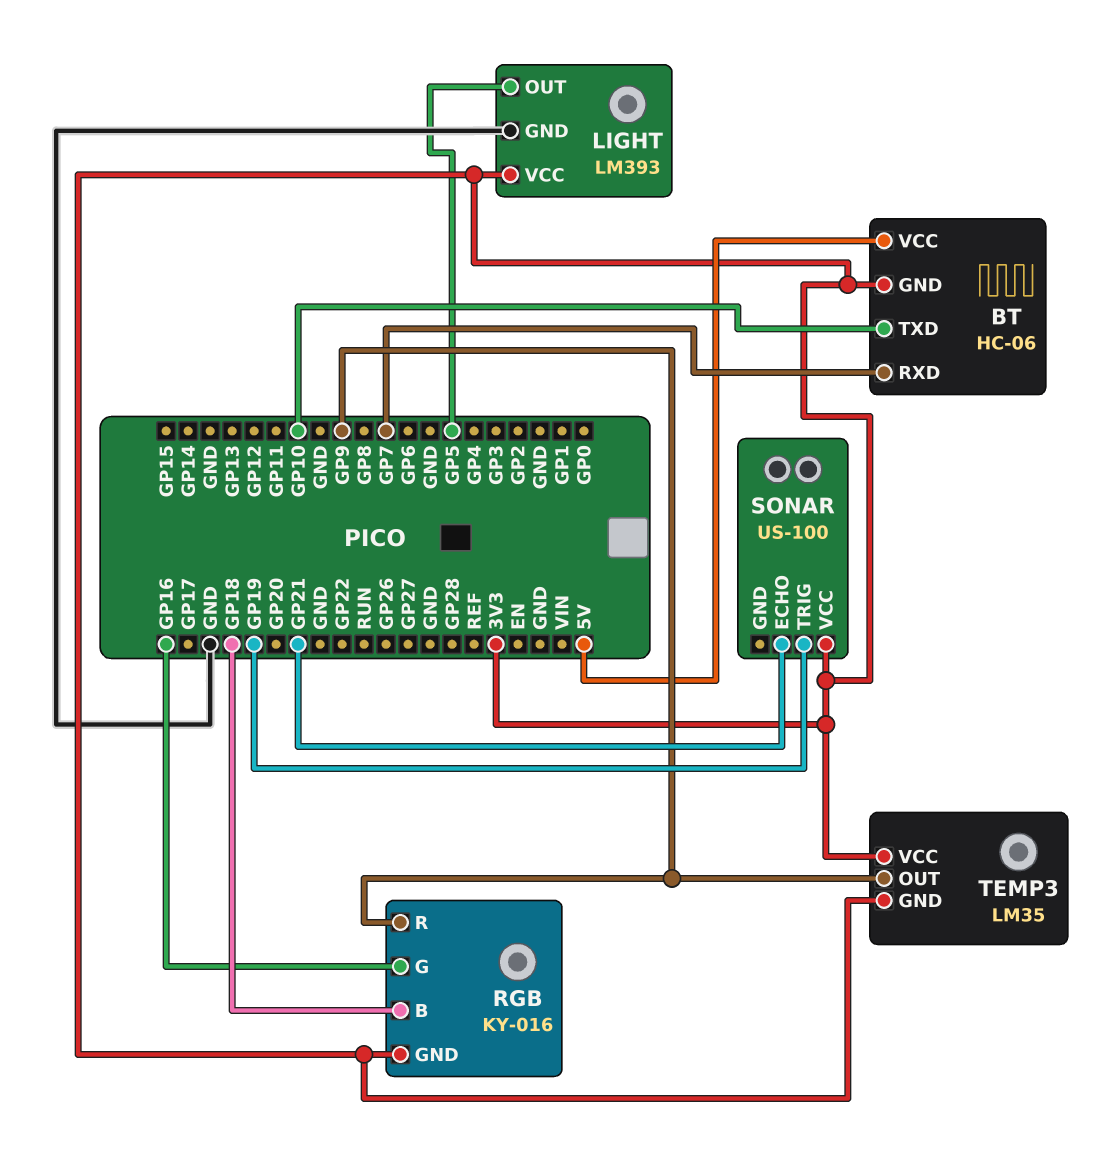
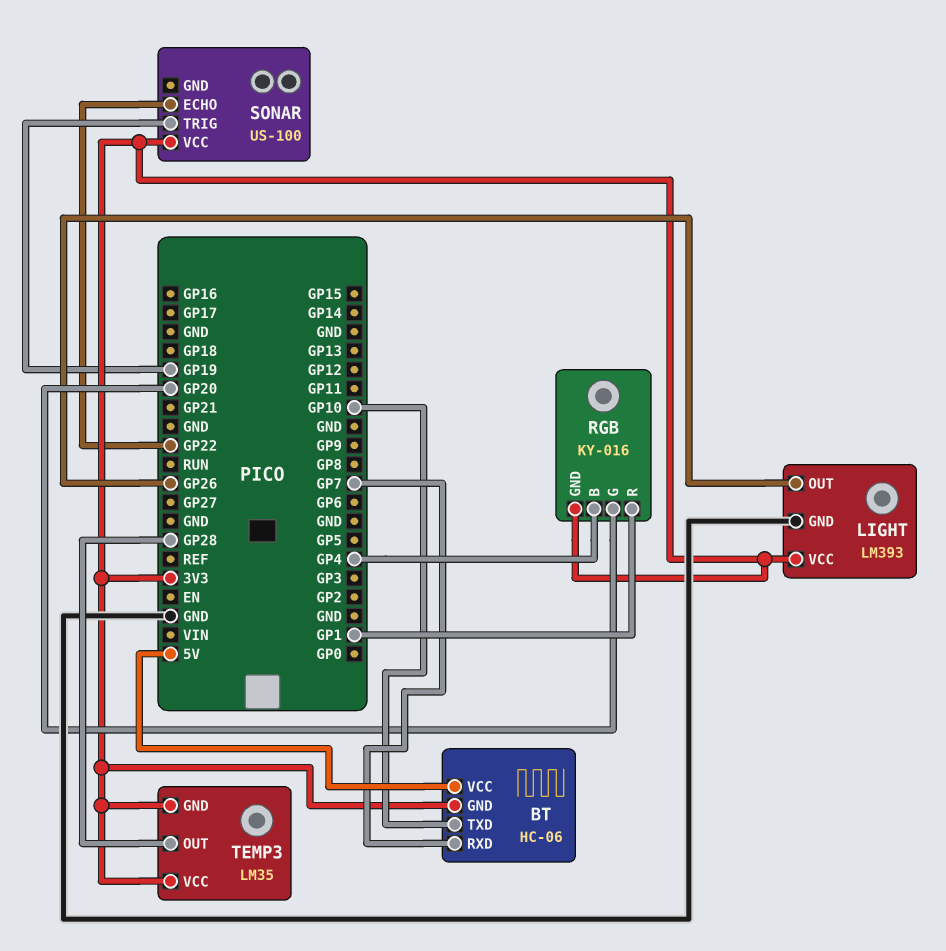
LIGHT pin OUT: GP5 -> GP26
RGB pin B: GP18 -> GP4
RGB pin G: GP16 -> GP20
RGB pin R: GP9 -> GP1
SONAR pin ECHO: GP21 -> GP22
TEMP3 pin OUT: GP9 -> GP28

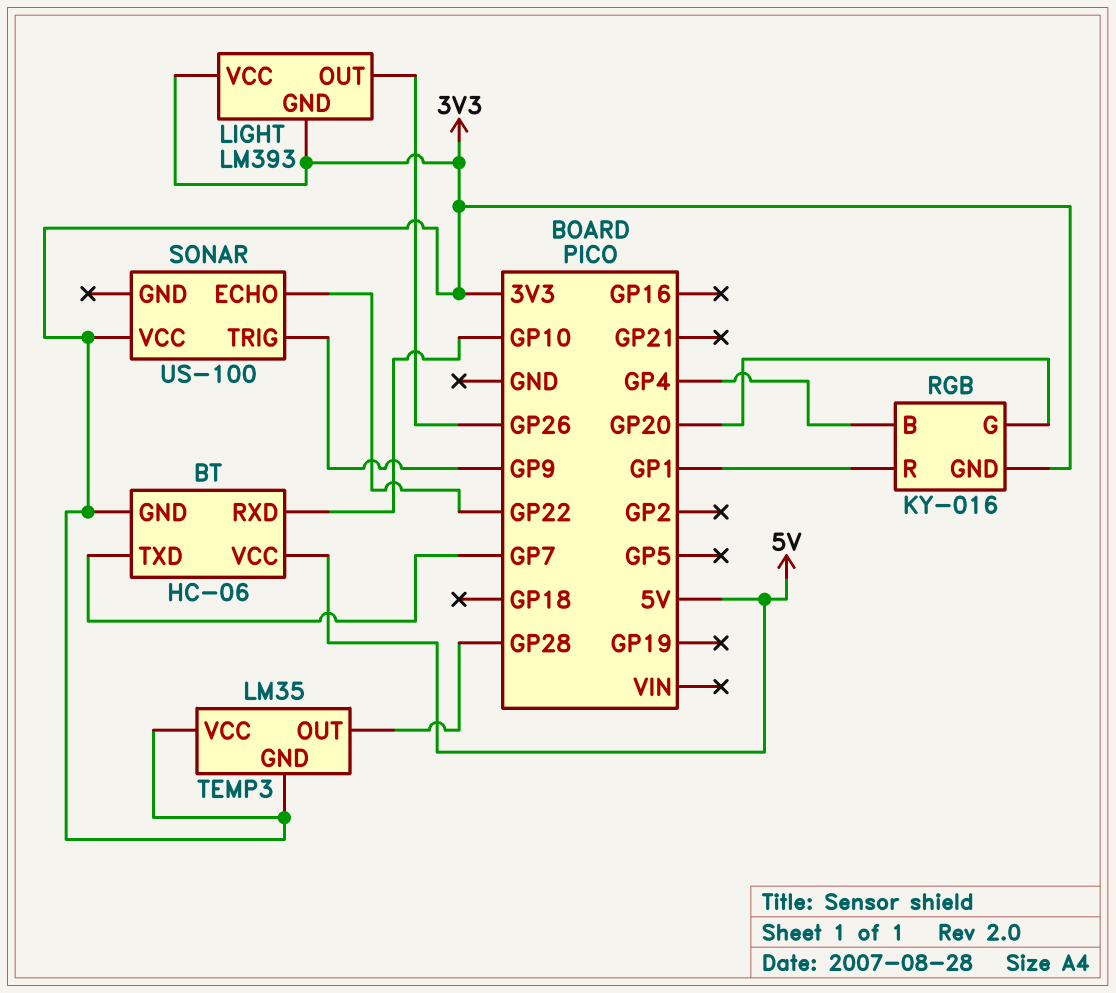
BT pin RXD: GP7 -> GP10
BT pin TXD: GP10 -> GP7
LIGHT pin GND: GND -> 3V3
SONAR pin TRIG: GP19 -> GP9

